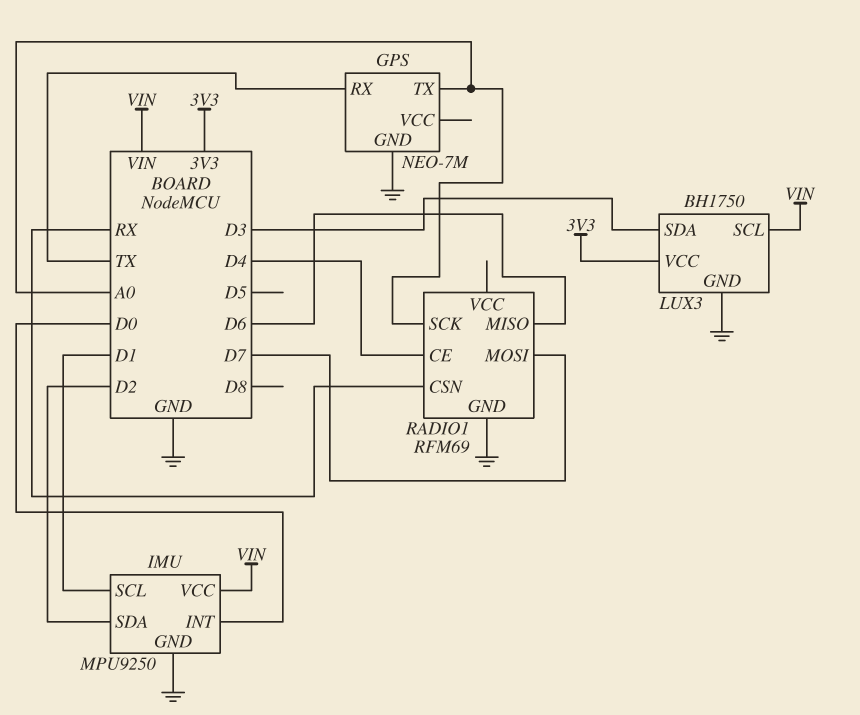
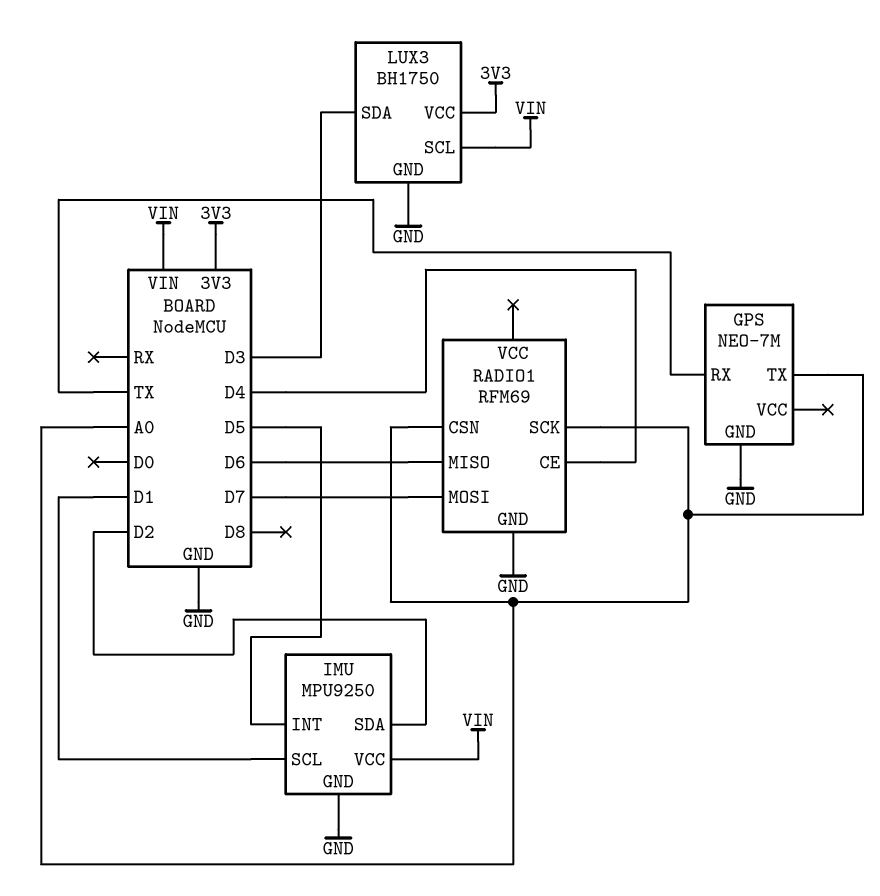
IMU pin INT: D0 -> D5
RADIO1 pin CSN: RX -> A0

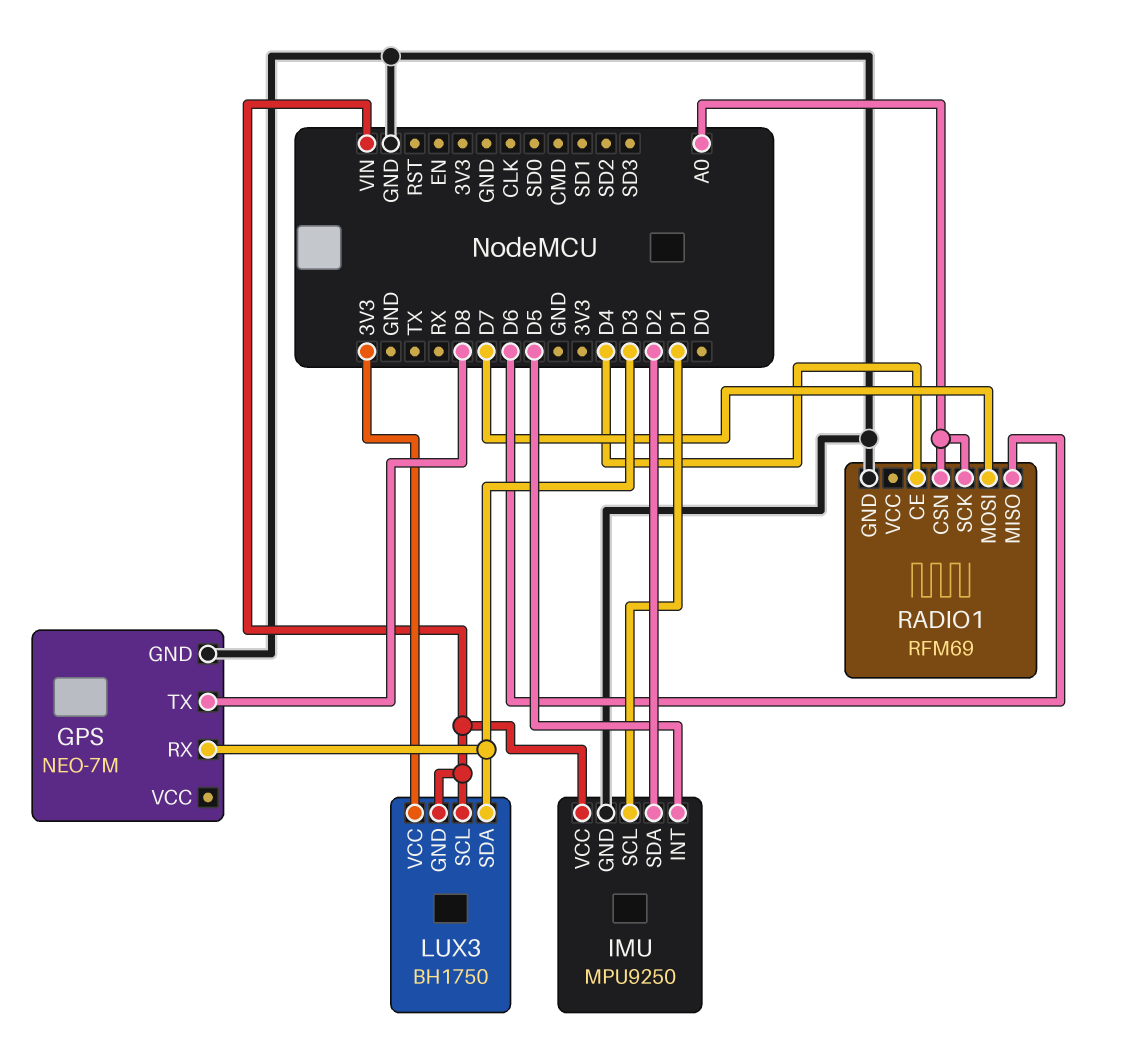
GPS pin RX: TX -> D3
GPS pin TX: A0 -> D8
LUX3 pin GND: GND -> VIN

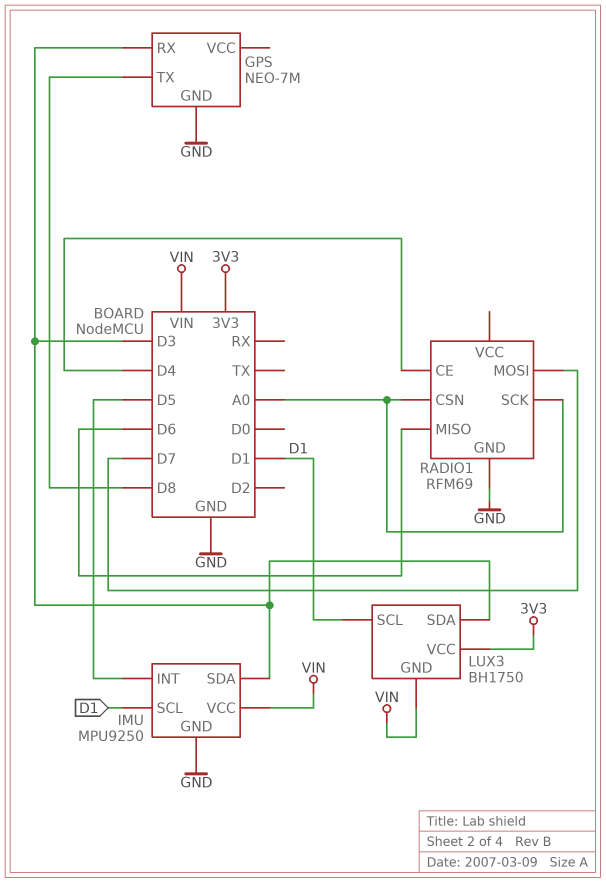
IMU pin SDA: D2 -> D3
LUX3 pin SCL: VIN -> D1

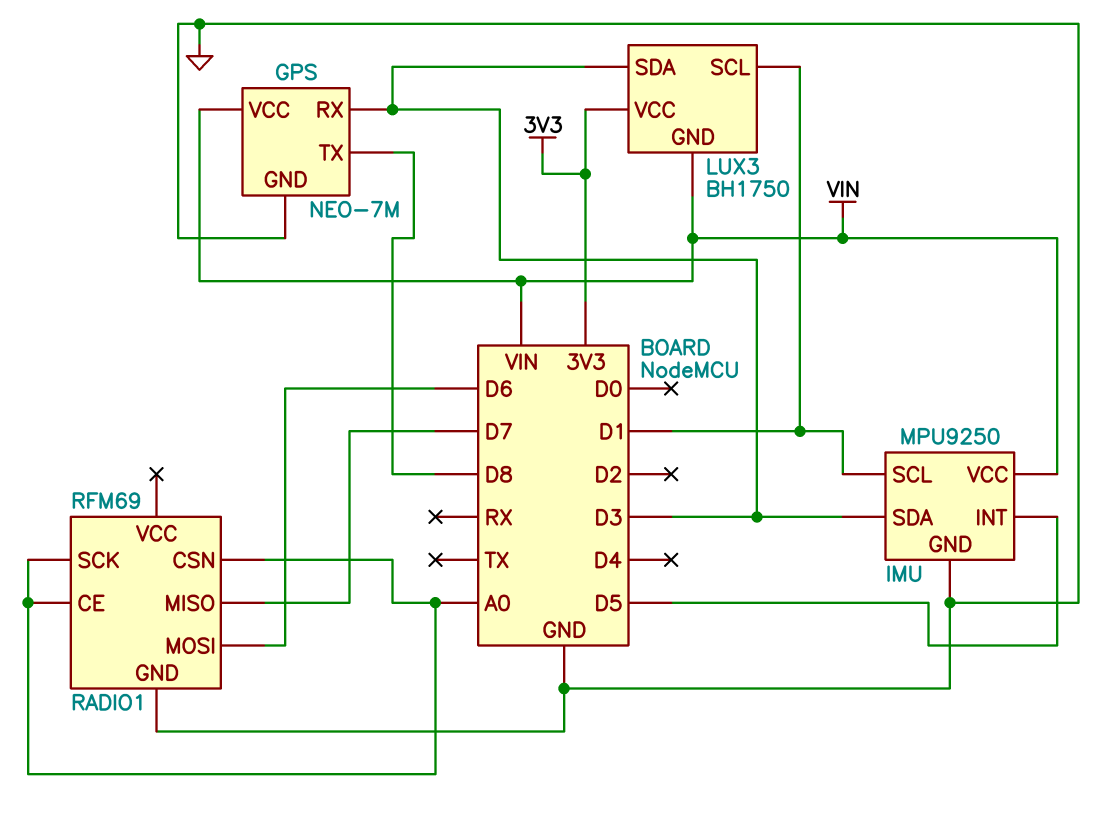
GPS pin VCC: none -> VIN
RADIO1 pin CE: D4 -> A0
RADIO1 pin MISO: D6 -> D7
RADIO1 pin MOSI: D7 -> D6

